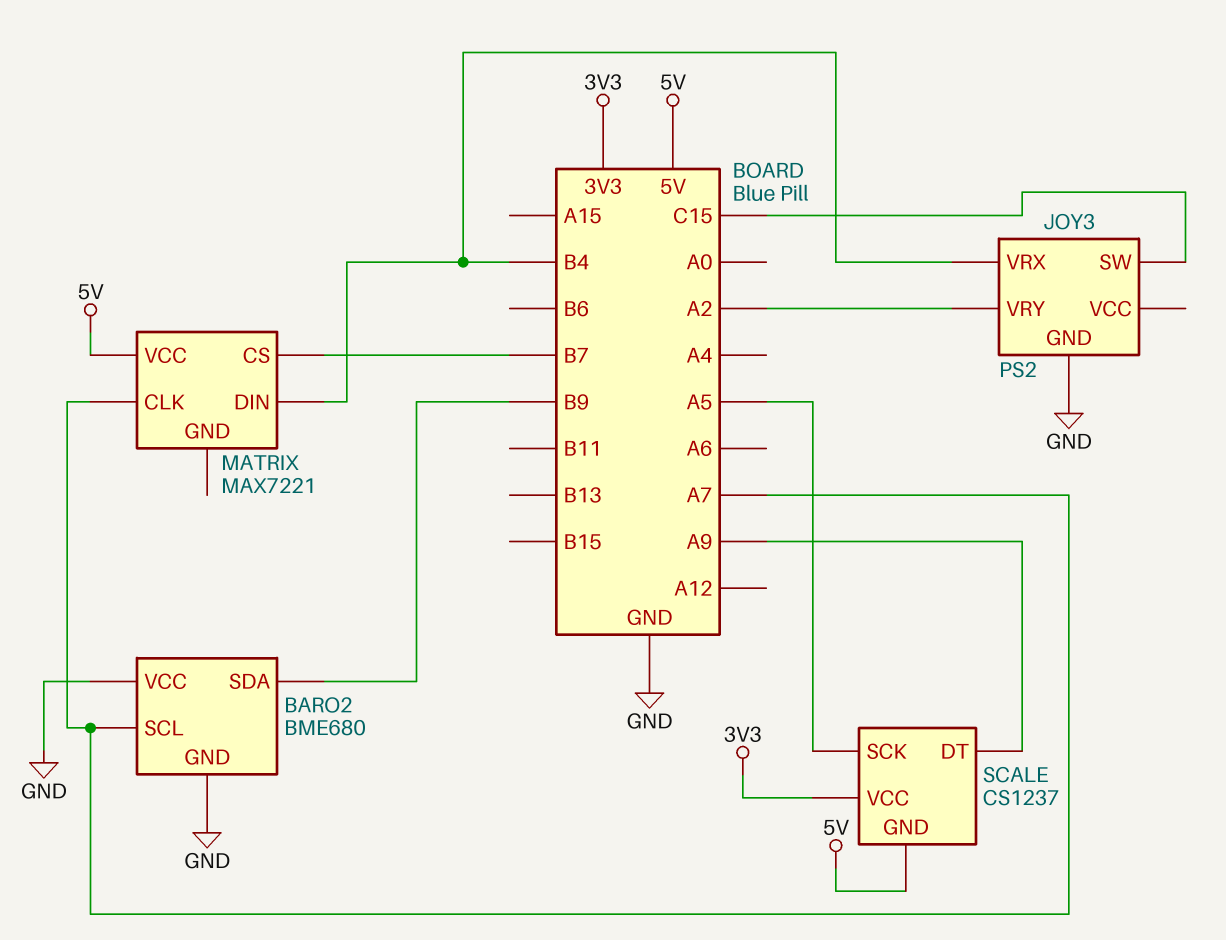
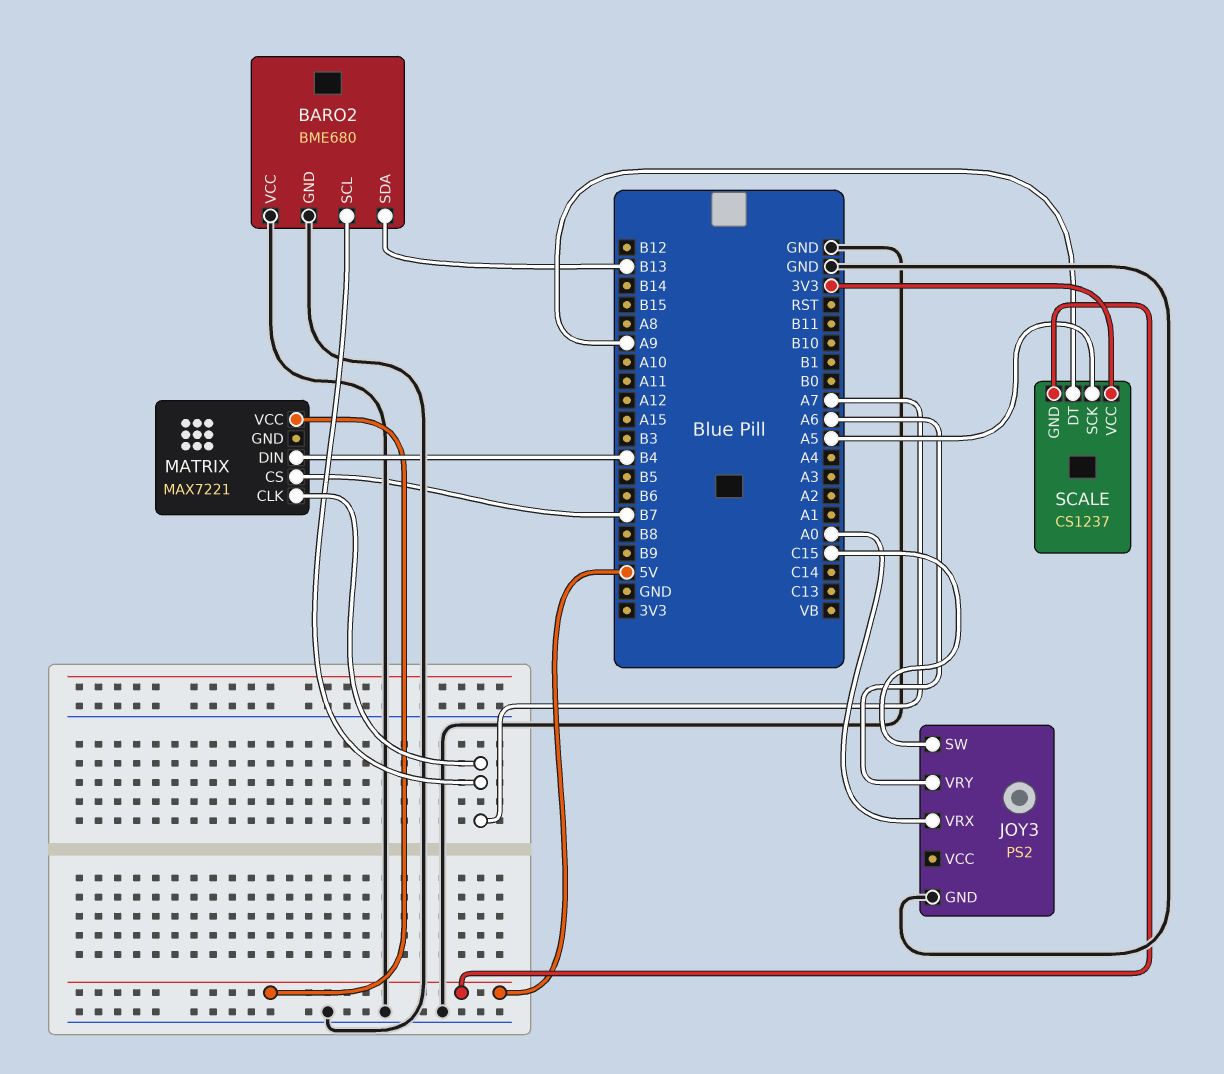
BARO2 pin SDA: B9 -> B13
JOY3 pin VRX: B4 -> A0
JOY3 pin VRY: A2 -> A6

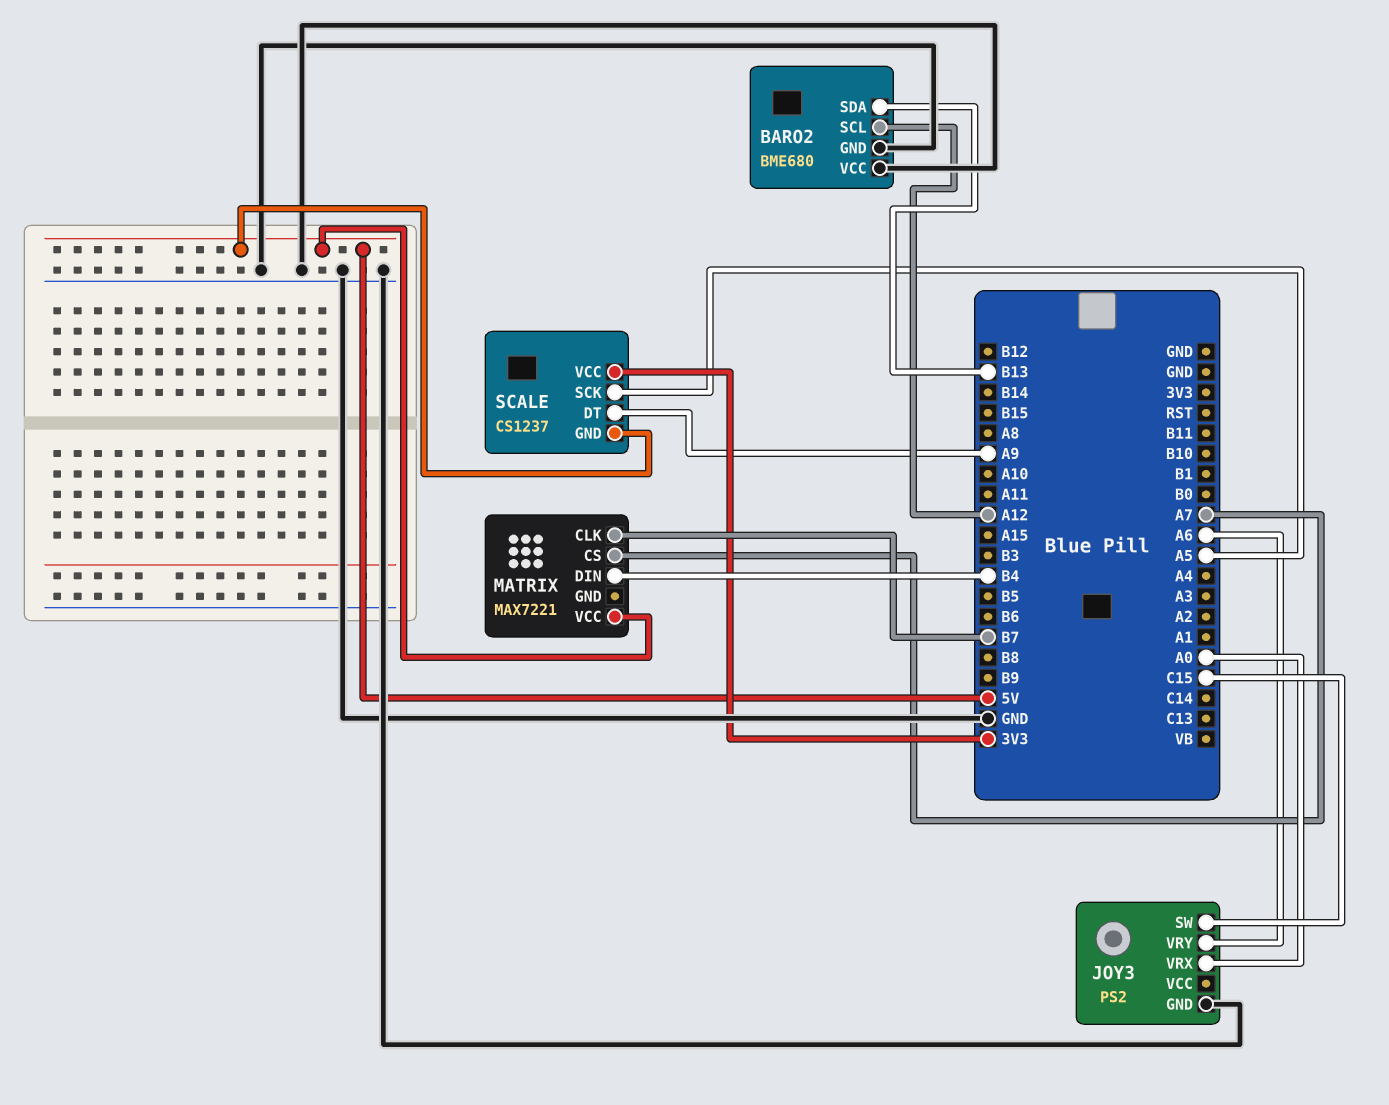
BARO2 pin SCL: A7 -> A12
MATRIX pin CLK: A7 -> B7
MATRIX pin CS: B7 -> A7

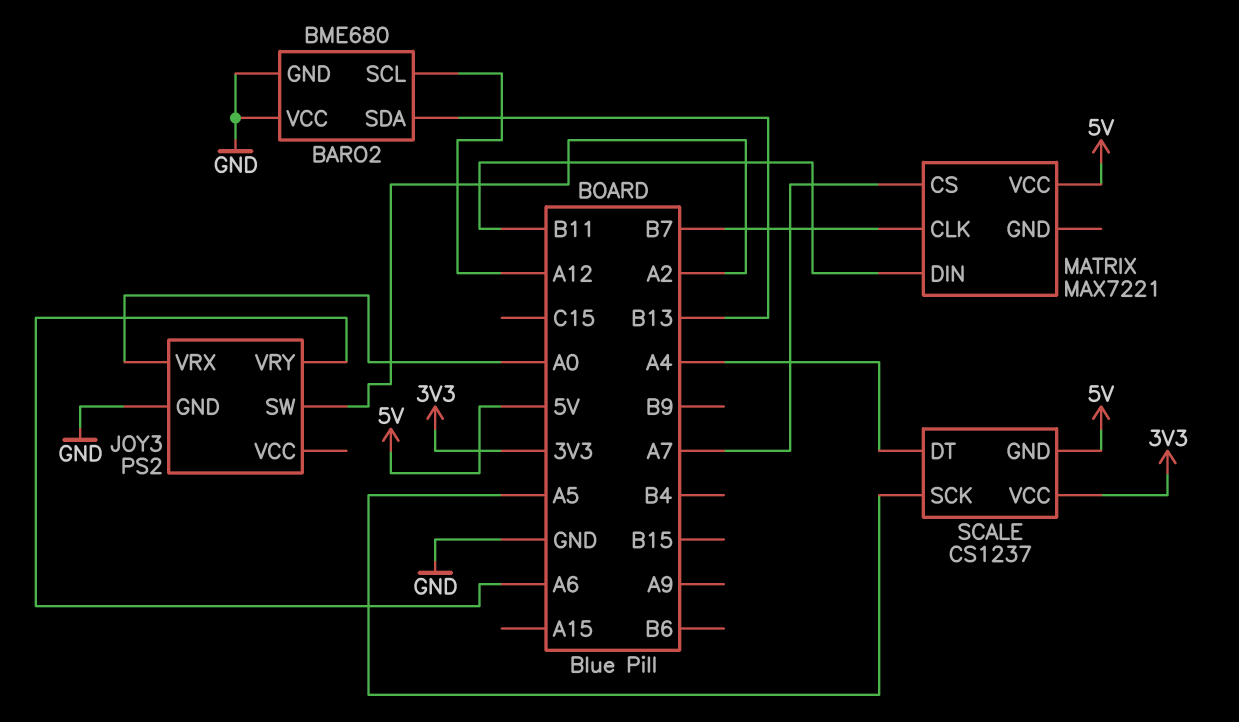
JOY3 pin SW: C15 -> A2
MATRIX pin DIN: B4 -> B11
SCALE pin DT: A9 -> A4

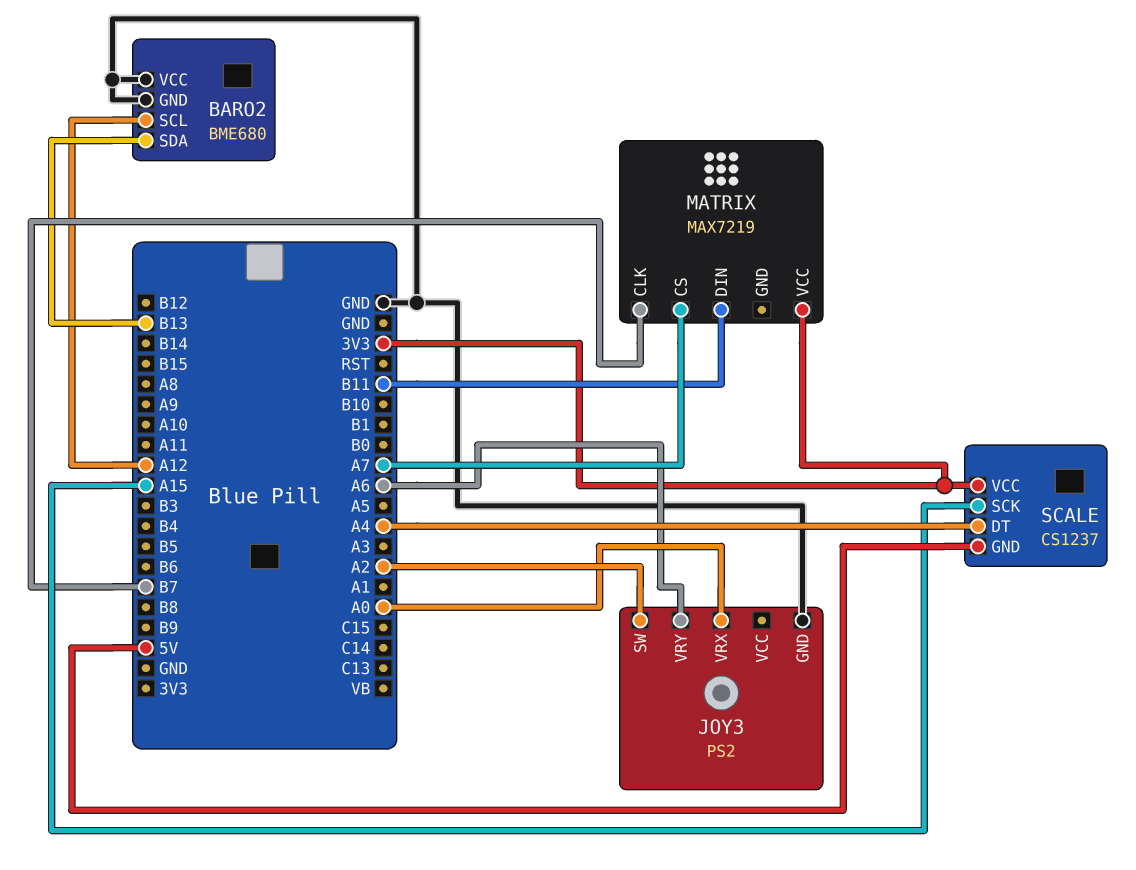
MATRIX: MAX7221 -> MAX7219
MATRIX pin VCC: 5V -> 3V3
SCALE pin SCK: A5 -> A15

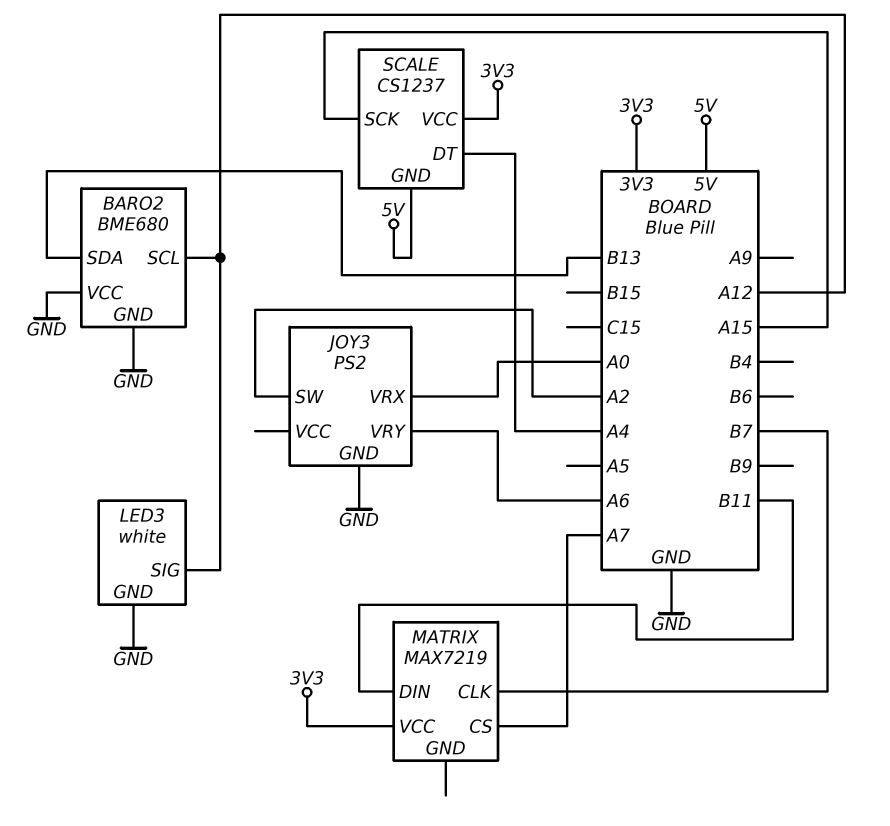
LED3: none -> white
LED3 pin GND: none -> GND
LED3 pin SIG: none -> A12

